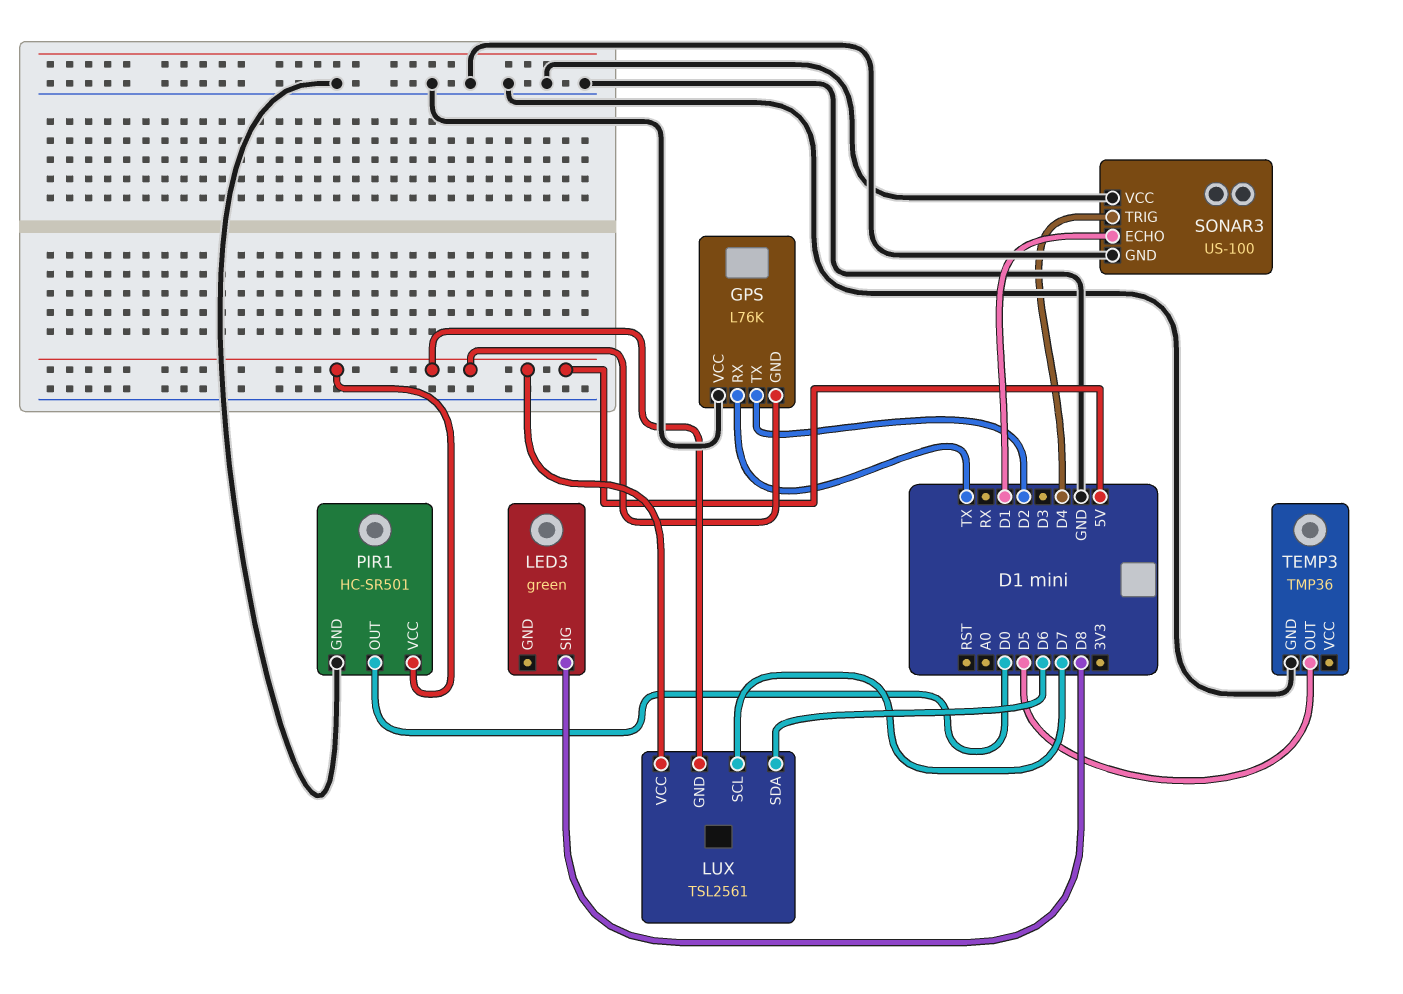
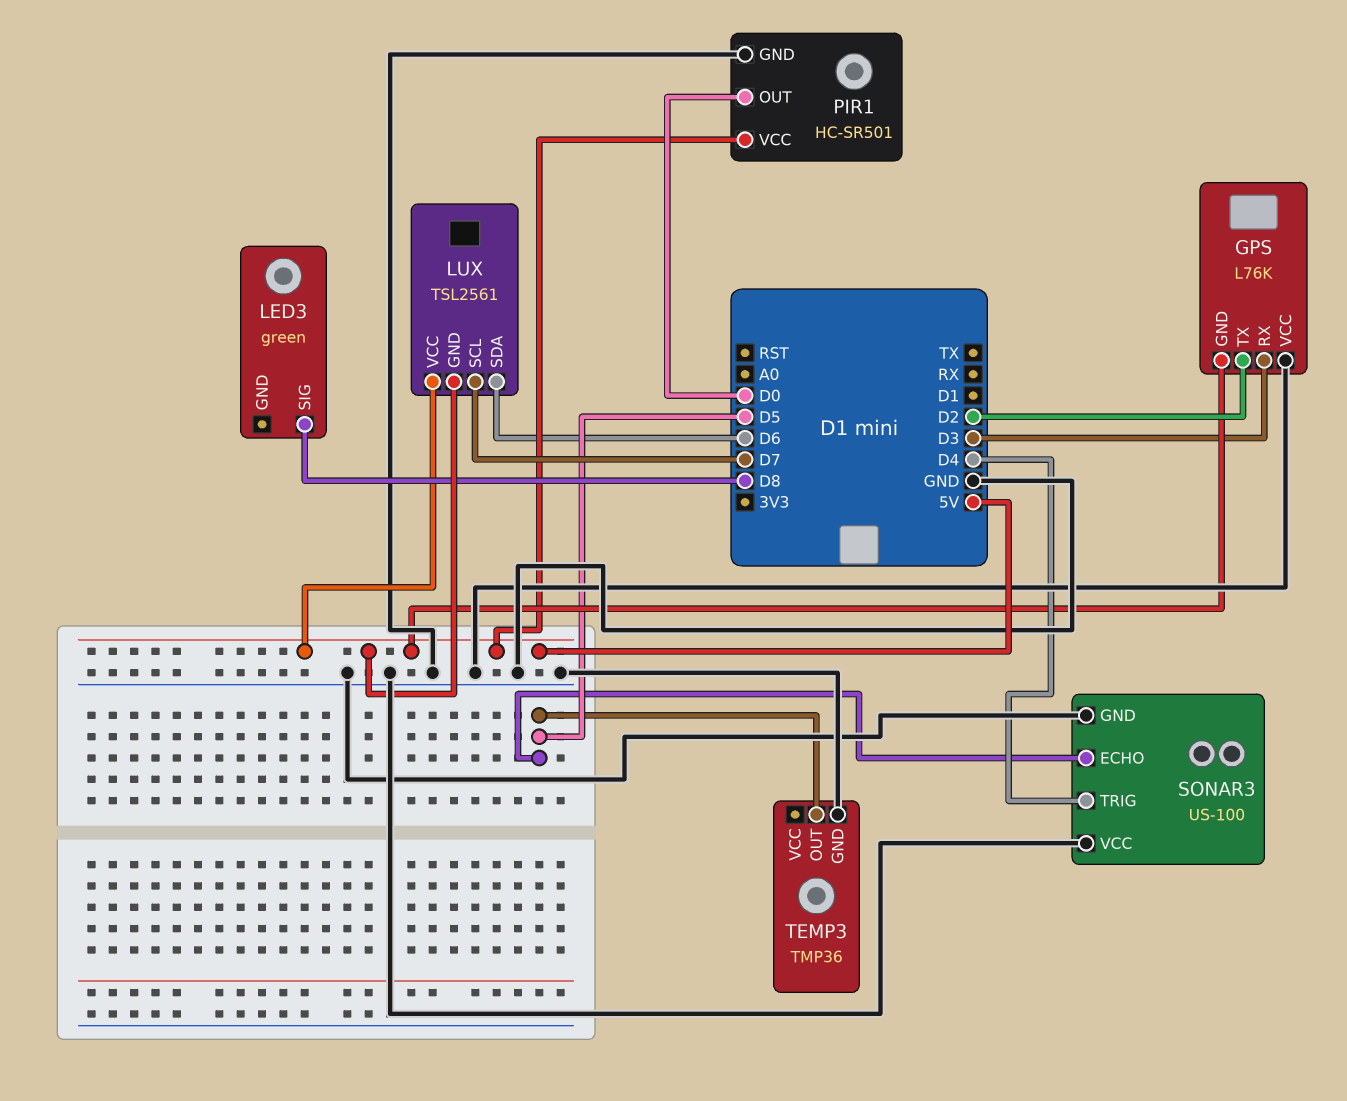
GPS pin RX: TX -> D3
SONAR3 pin ECHO: D1 -> D5

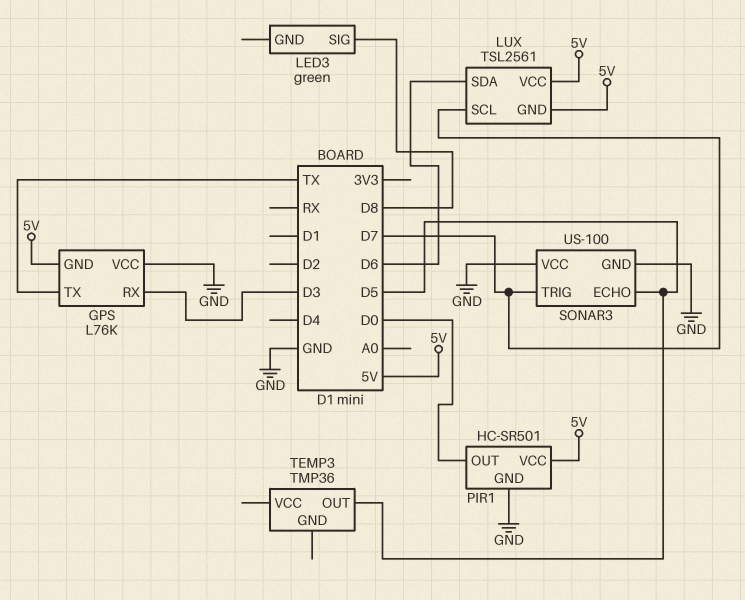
GPS pin TX: D2 -> TX
SONAR3 pin TRIG: D4 -> D7
TEMP3 pin GND: GND -> none

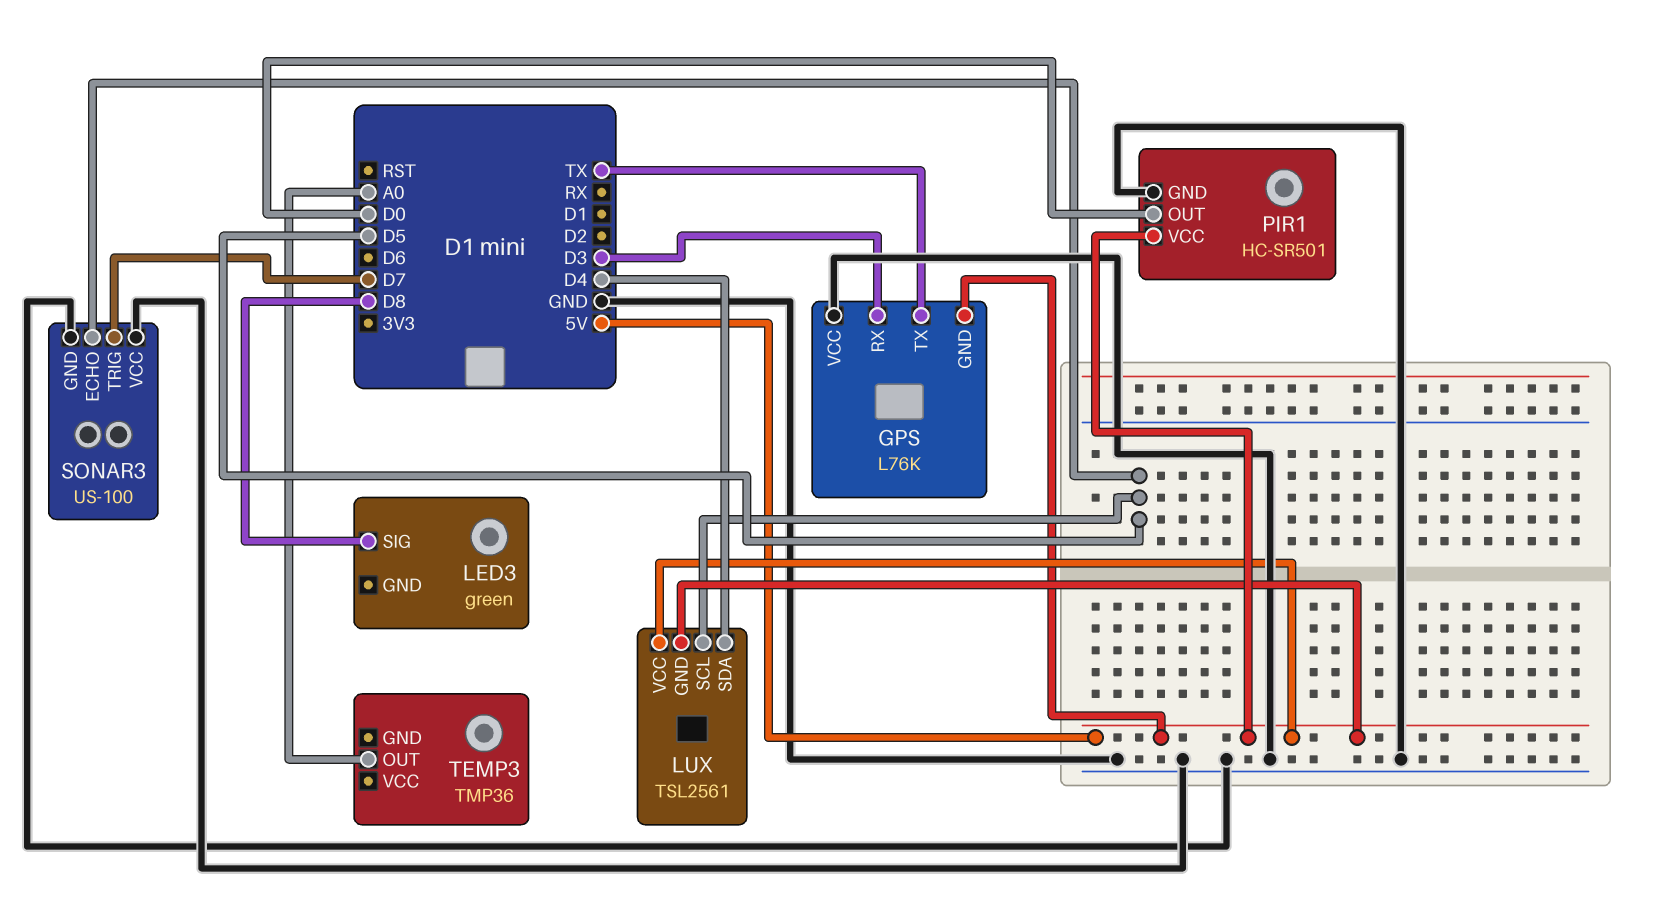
LUX pin SCL: D7 -> D5
LUX pin SDA: D6 -> D4
TEMP3 pin OUT: D5 -> A0

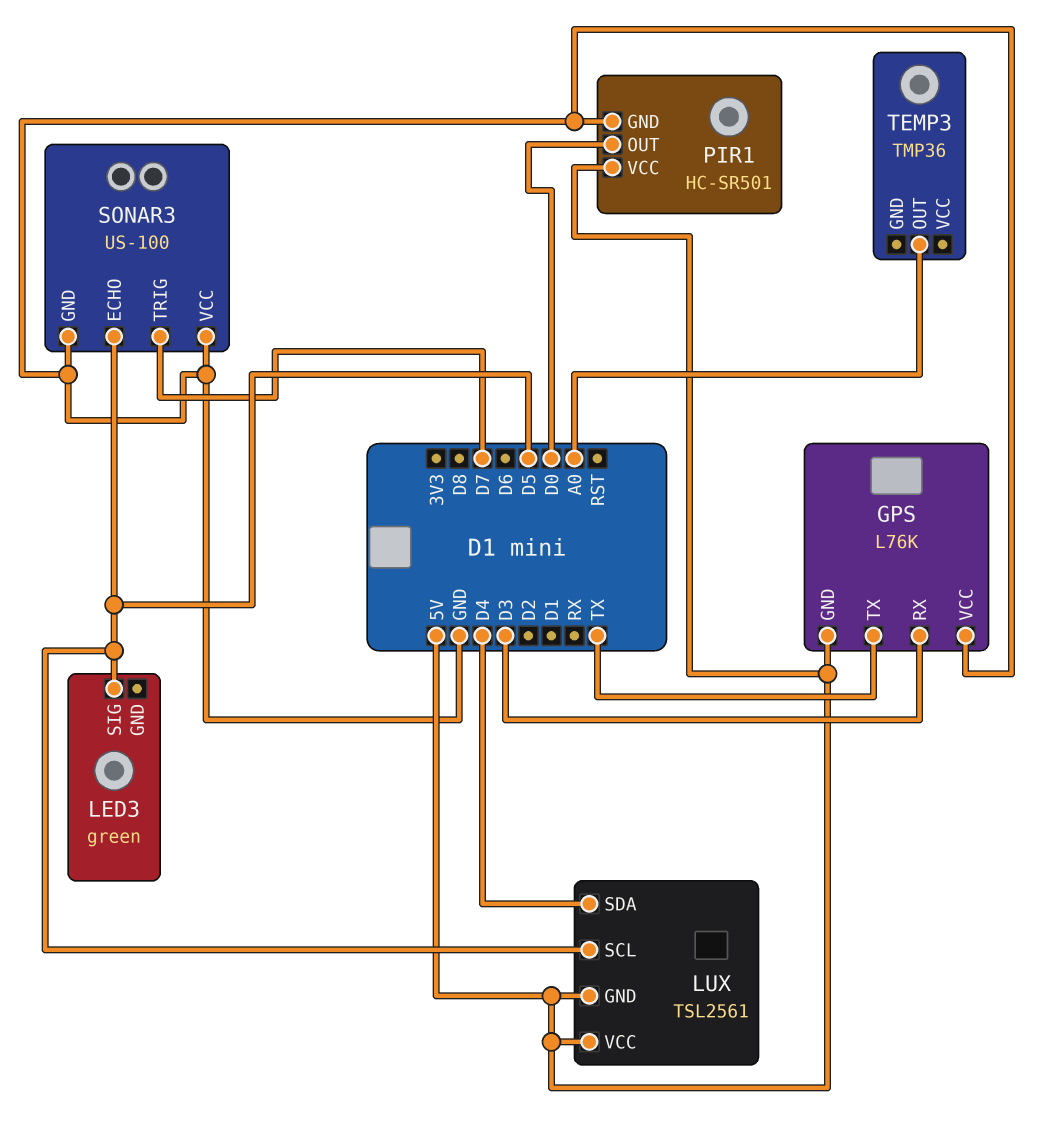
LED3 pin SIG: D8 -> D5

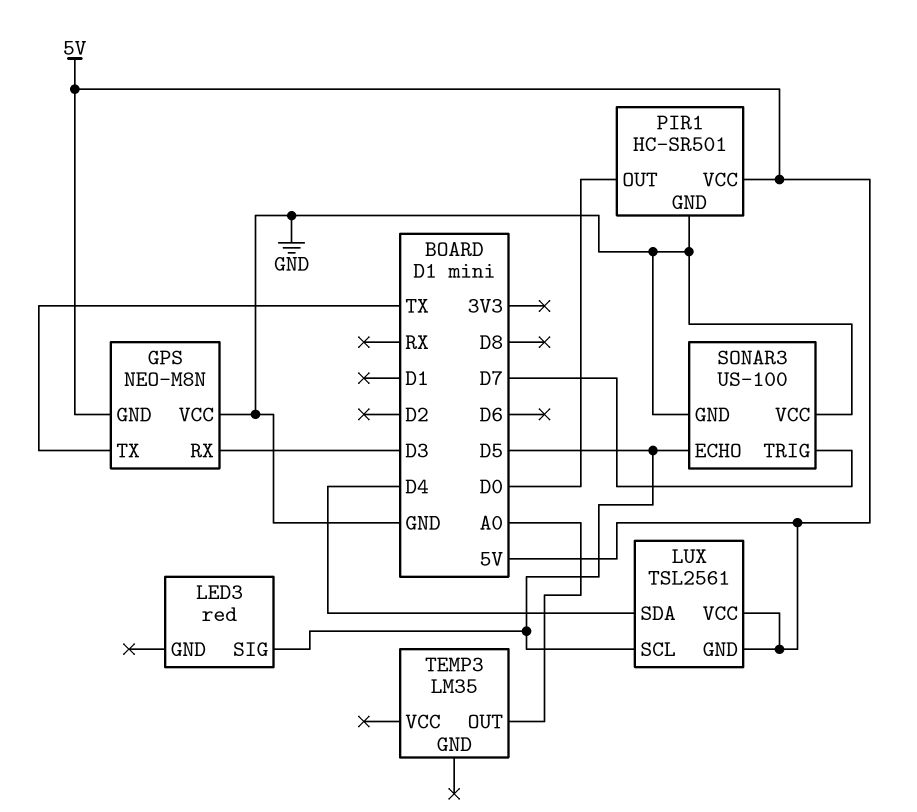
GPS: L76K -> NEO-M8N
LED3: green -> red
TEMP3: TMP36 -> LM35

